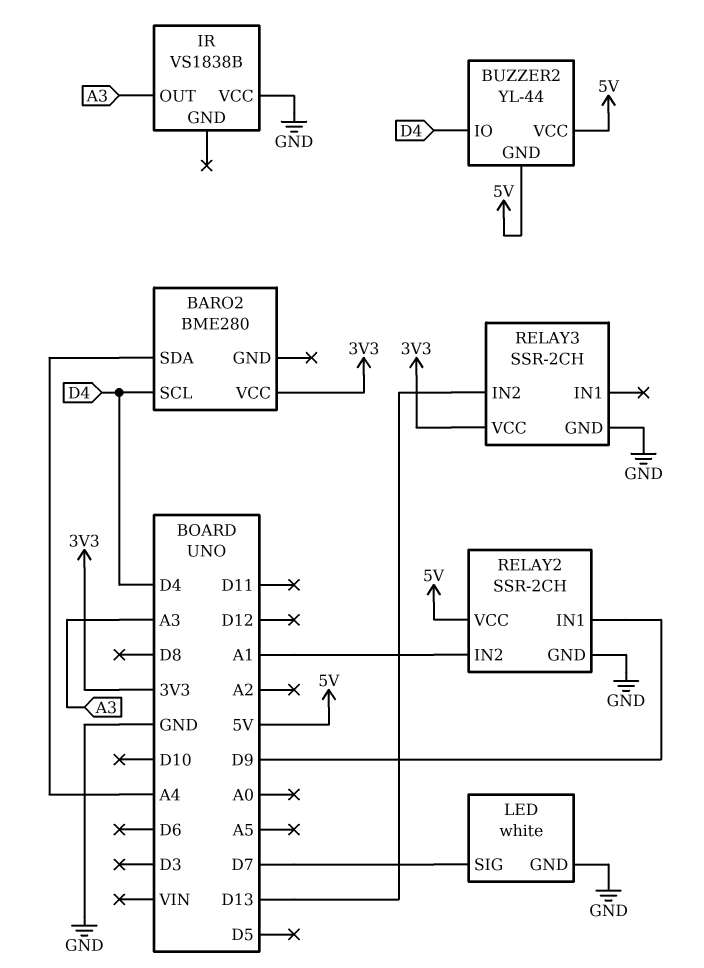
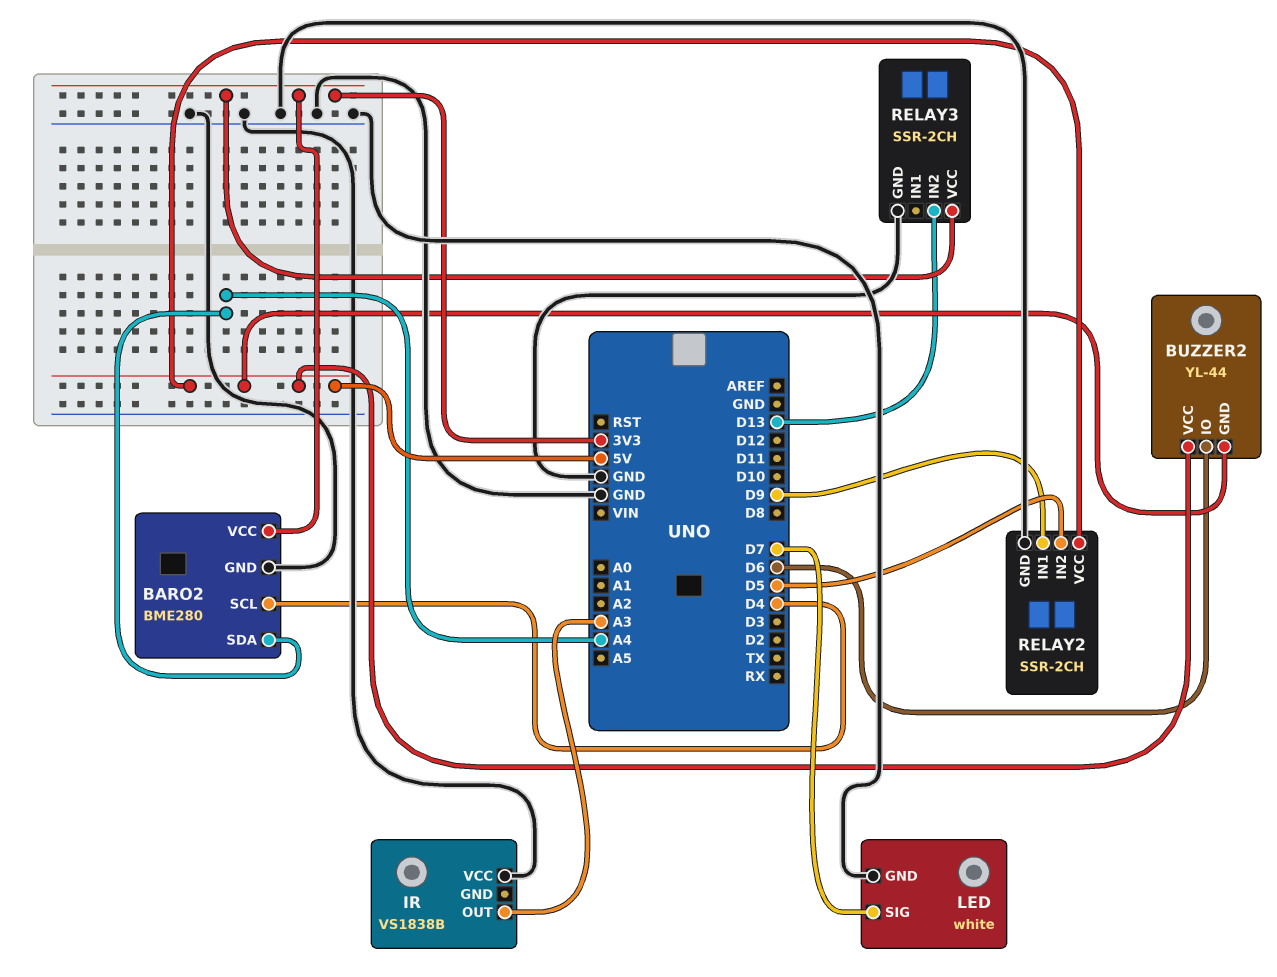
BARO2 pin GND: none -> GND
BUZZER2 pin IO: D4 -> D6
RELAY2 pin IN2: A1 -> D5

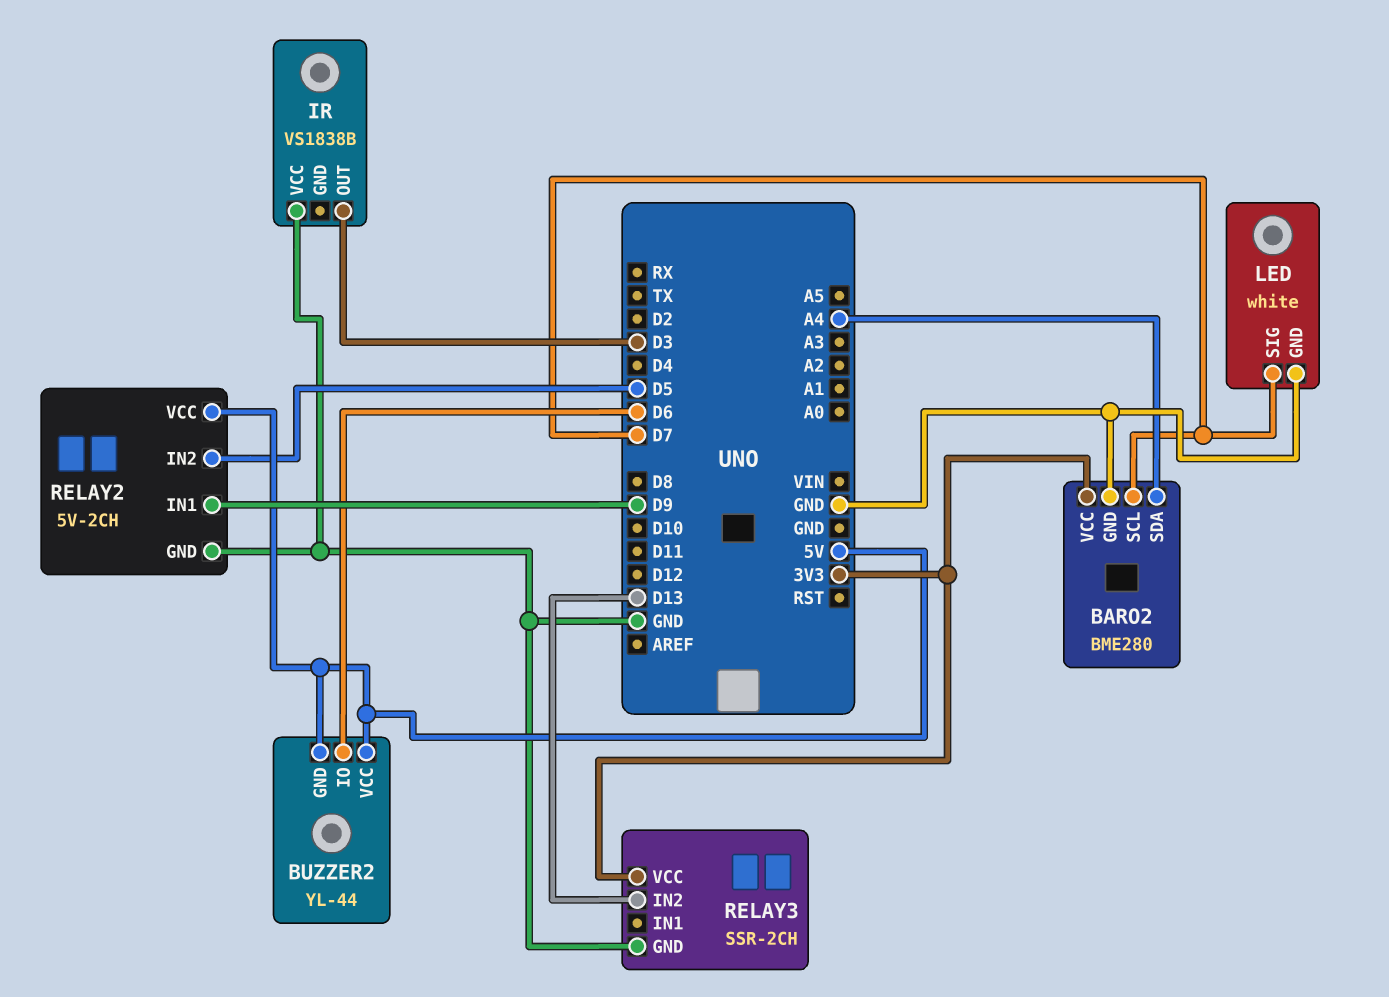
BARO2 pin SCL: D4 -> D7
IR pin OUT: A3 -> D3
RELAY2: SSR-2CH -> 5V-2CH

